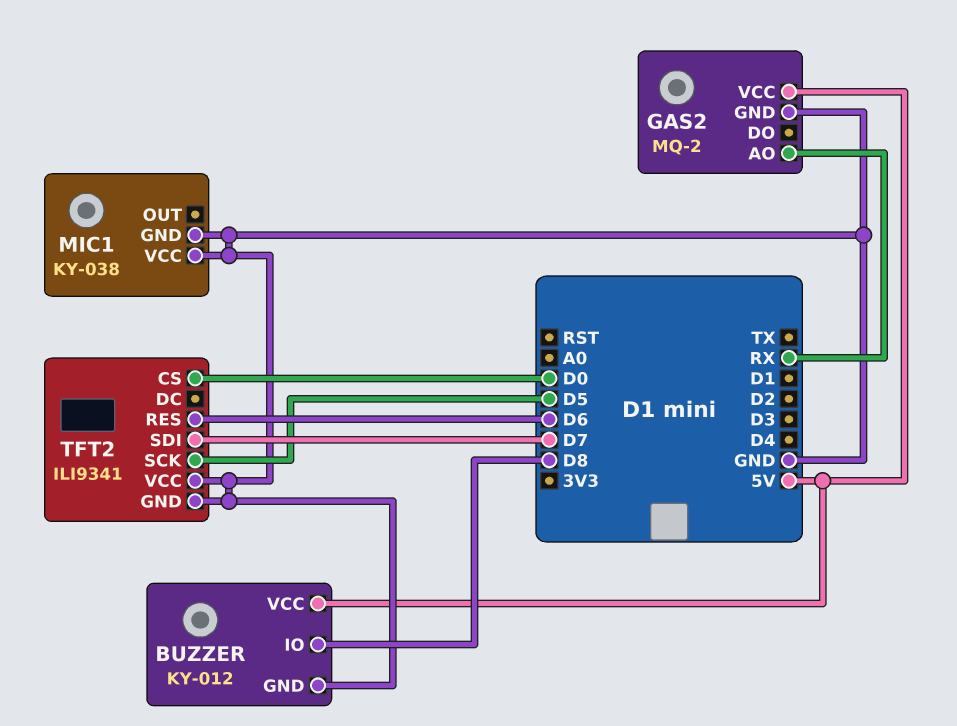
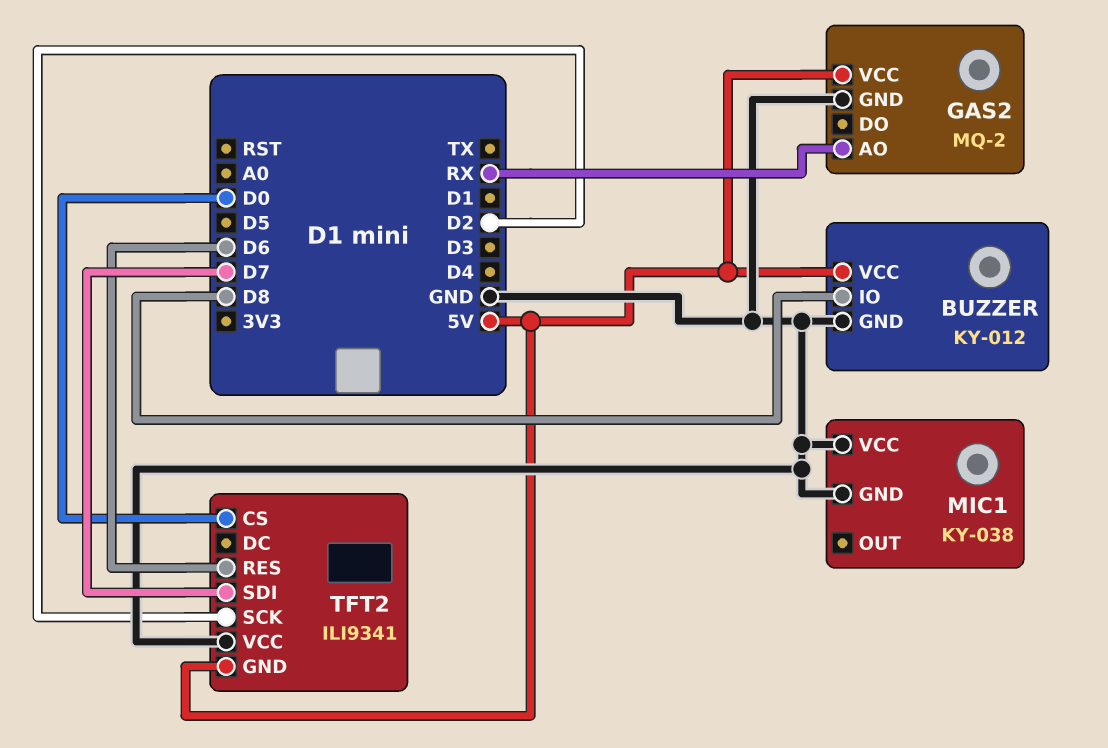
TFT2 pin GND: GND -> 5V
TFT2 pin SCK: D5 -> D2

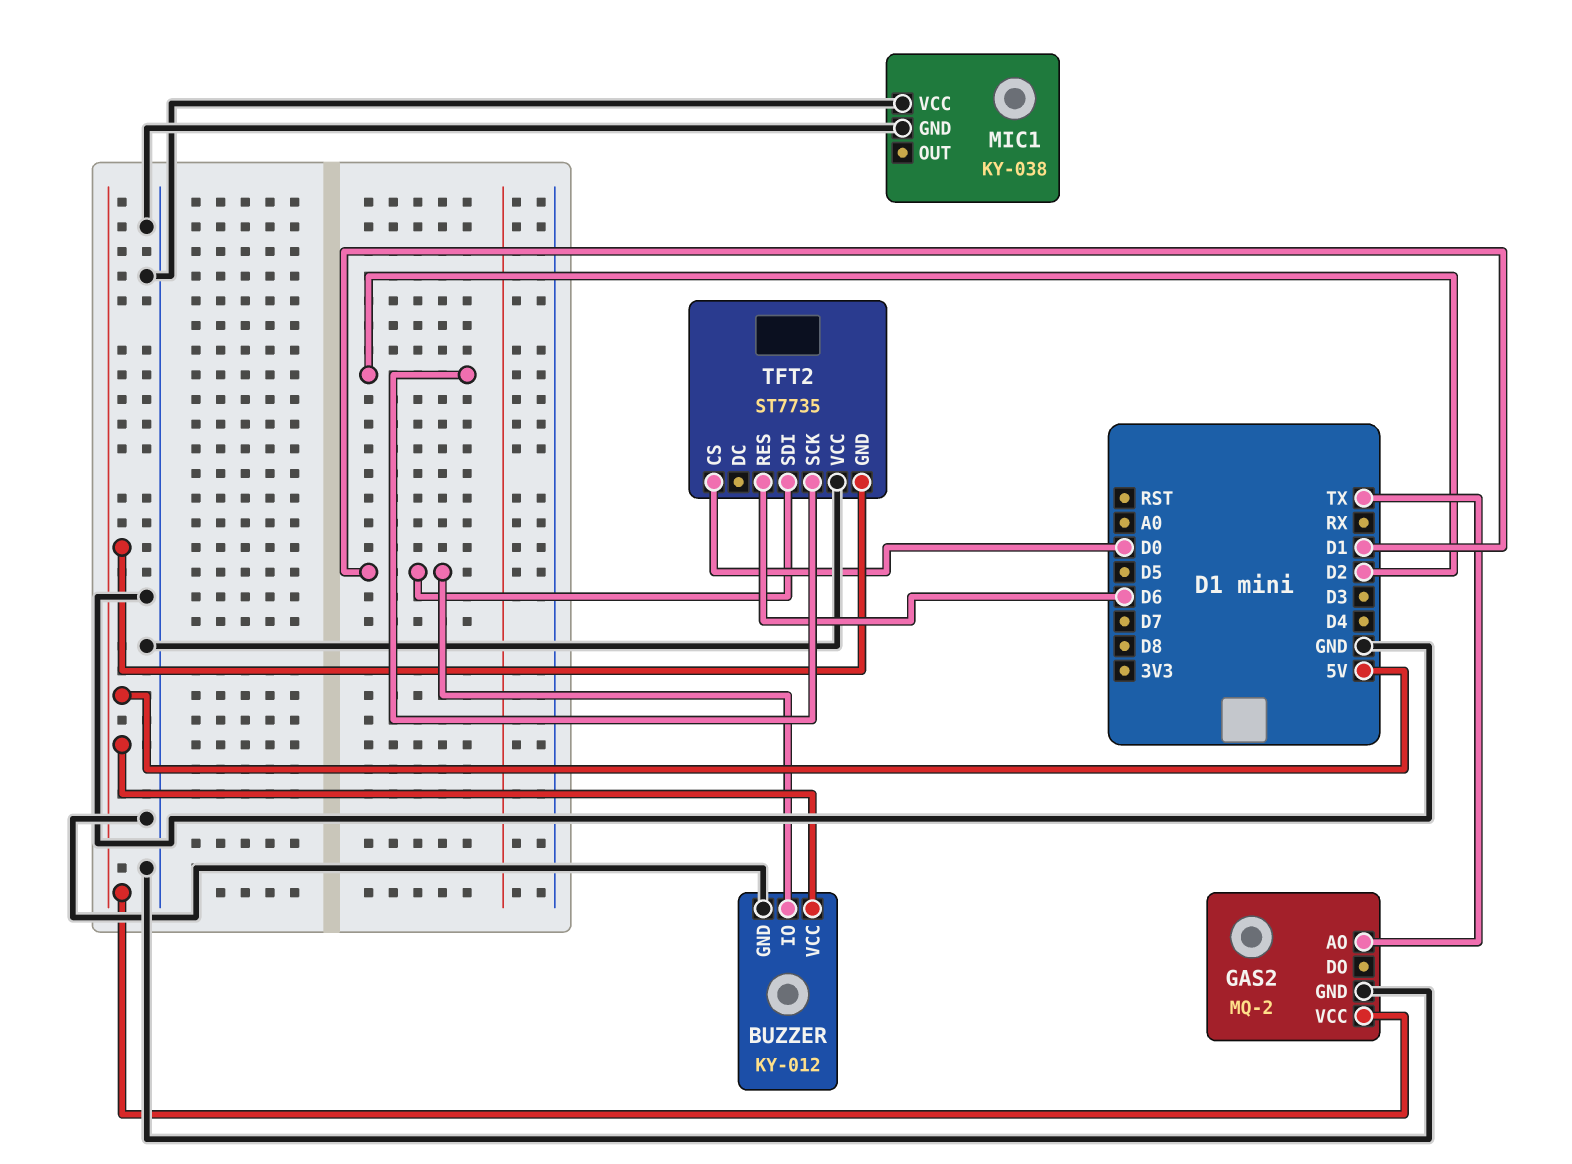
BUZZER pin IO: D8 -> D1
GAS2 pin AO: RX -> TX
TFT2: ILI9341 -> ST7735
TFT2 pin SDI: D7 -> D1

